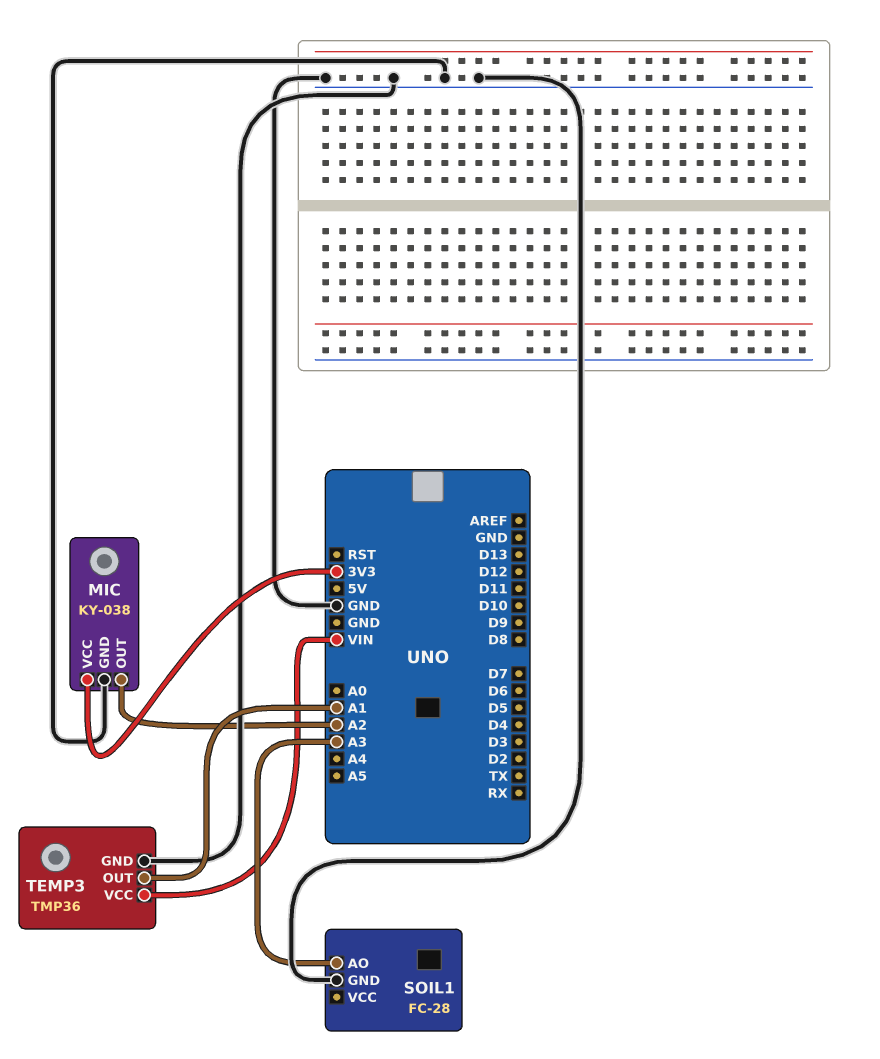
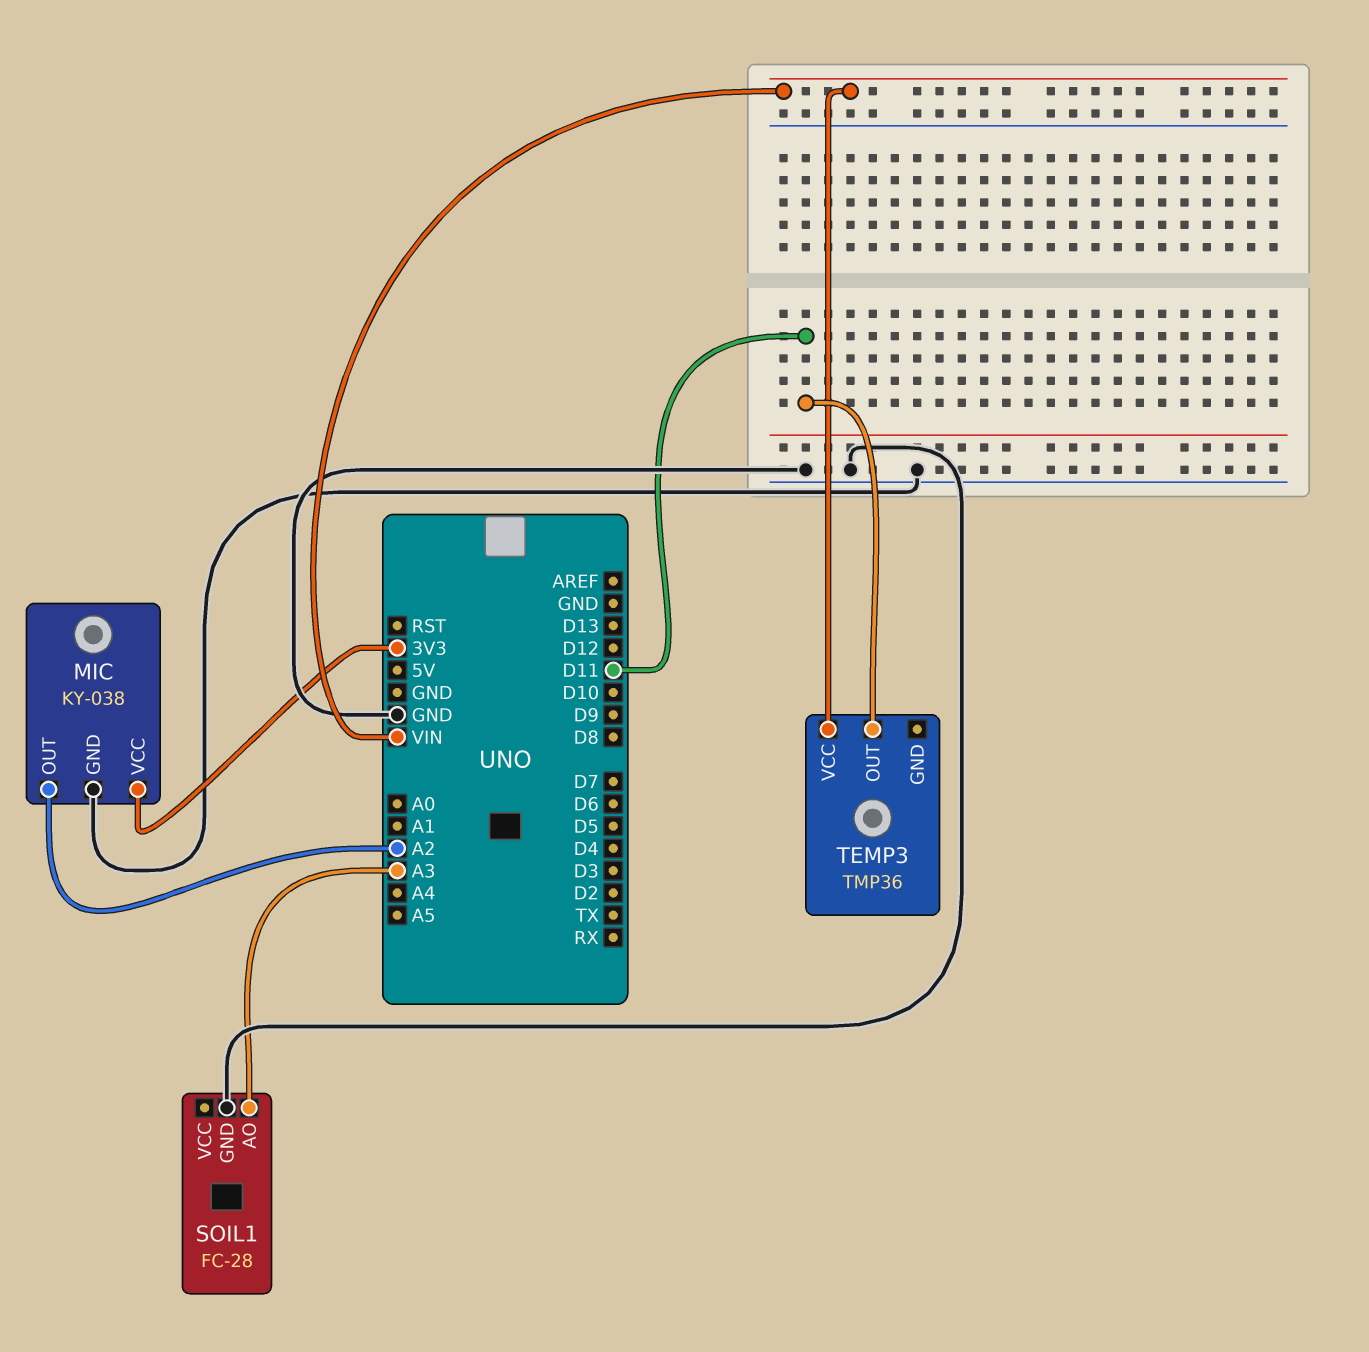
TEMP3 pin GND: GND -> none
TEMP3 pin OUT: A1 -> D11

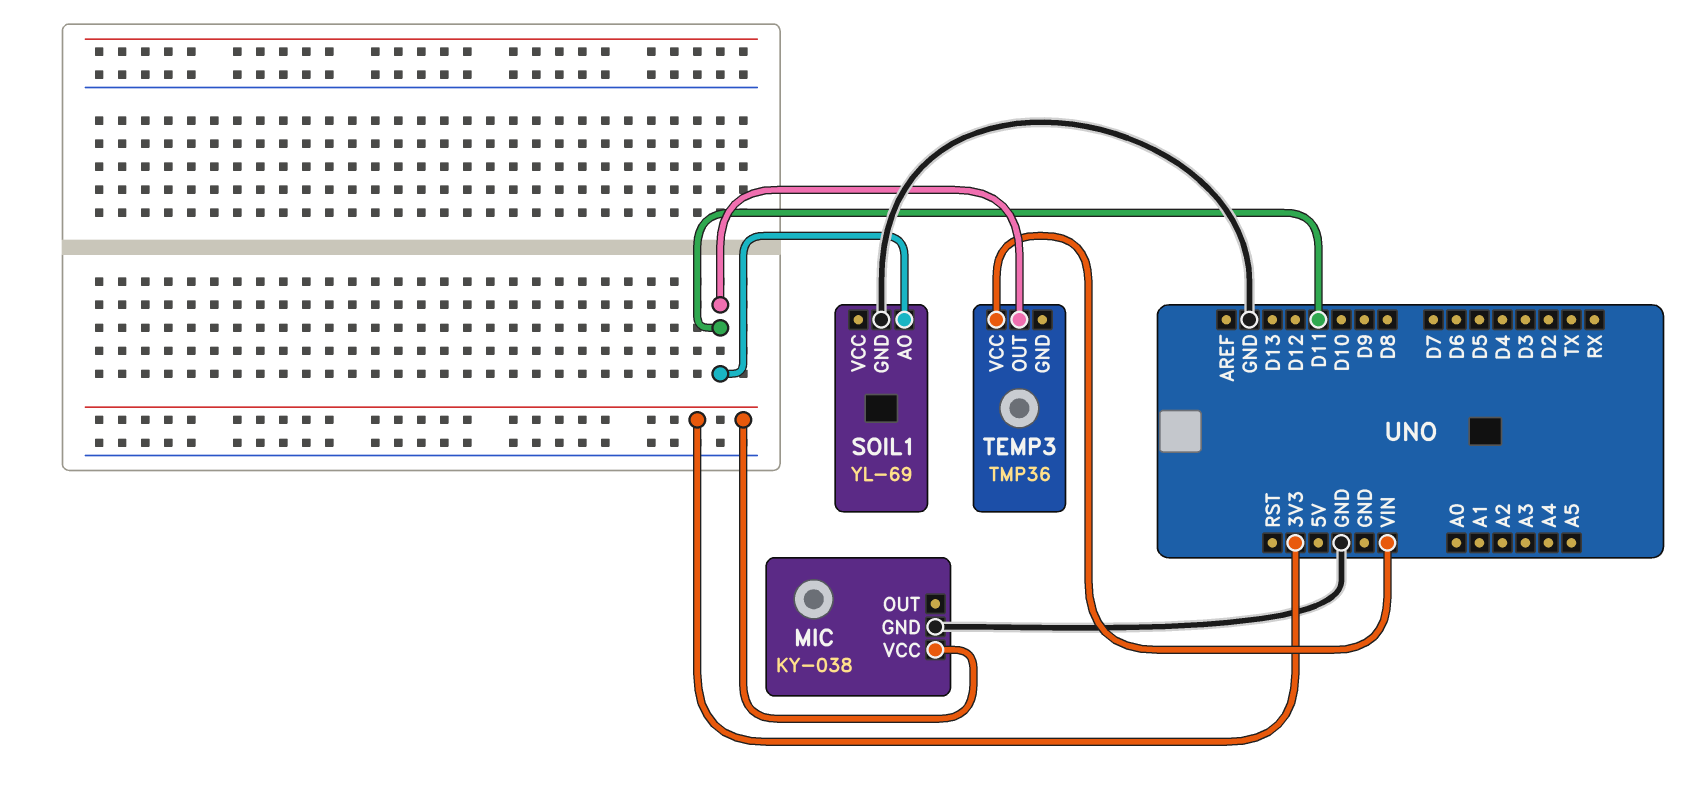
MIC pin OUT: A2 -> none
SOIL1: FC-28 -> YL-69
SOIL1 pin AO: A3 -> D11

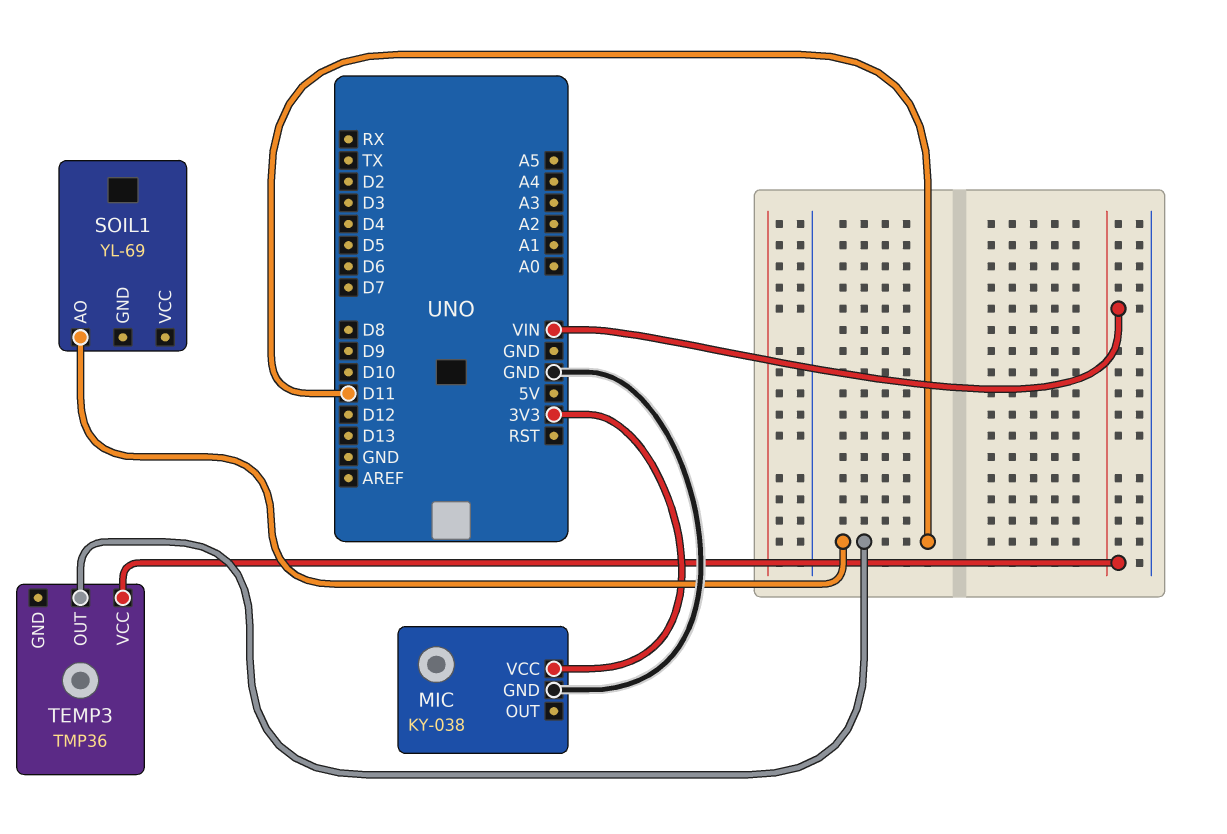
SOIL1 pin GND: GND -> none

